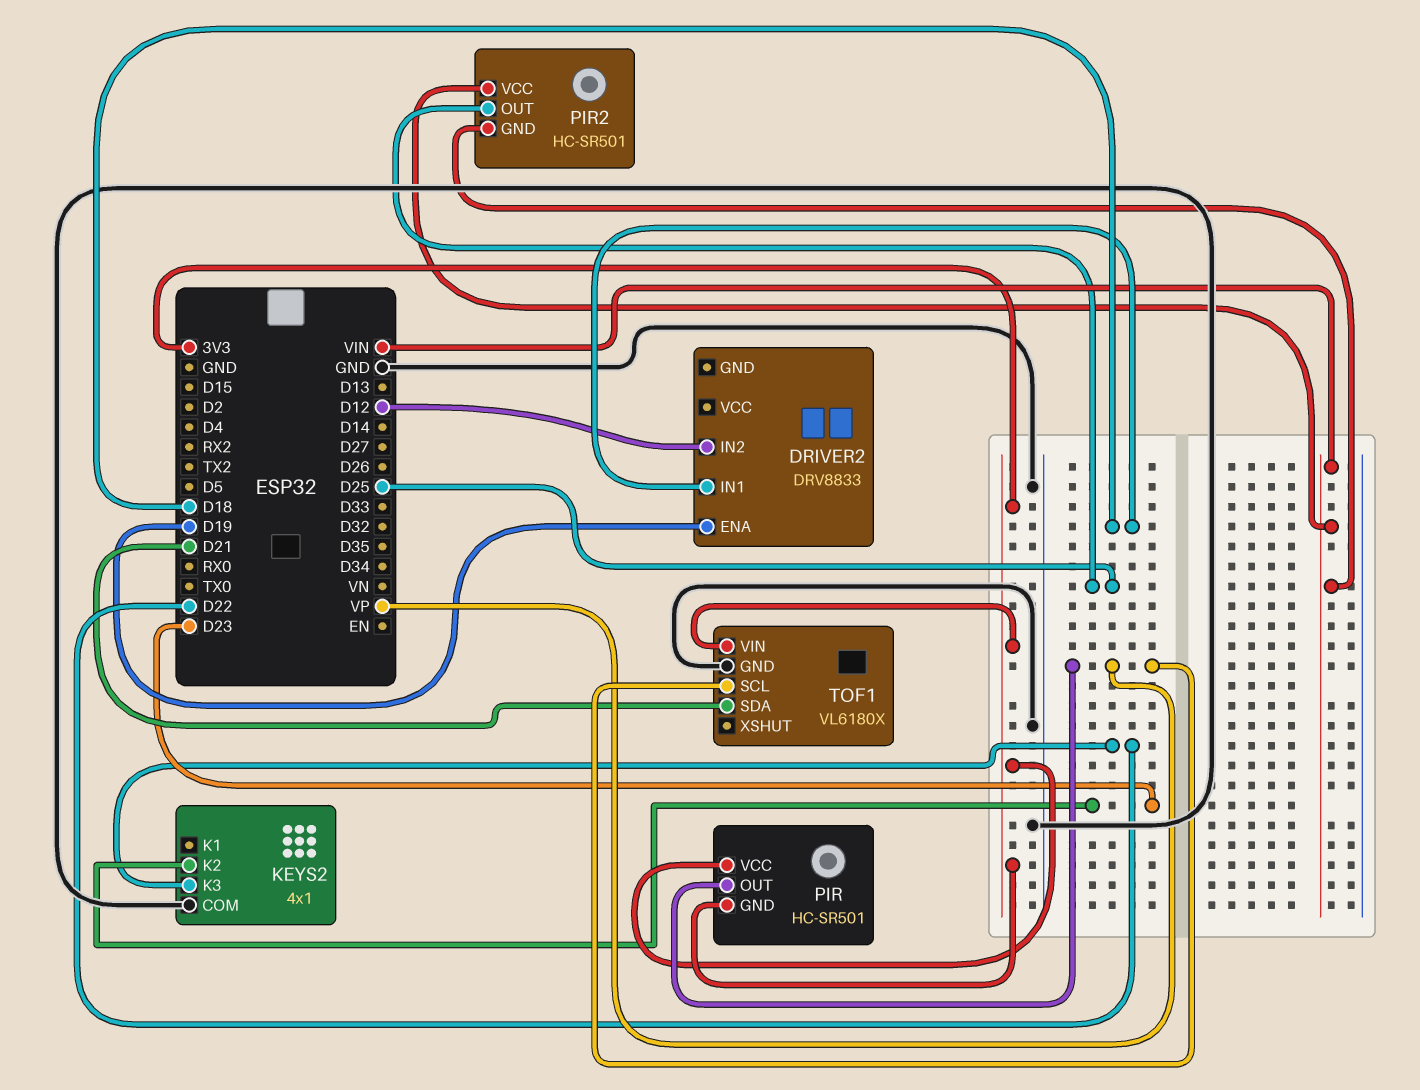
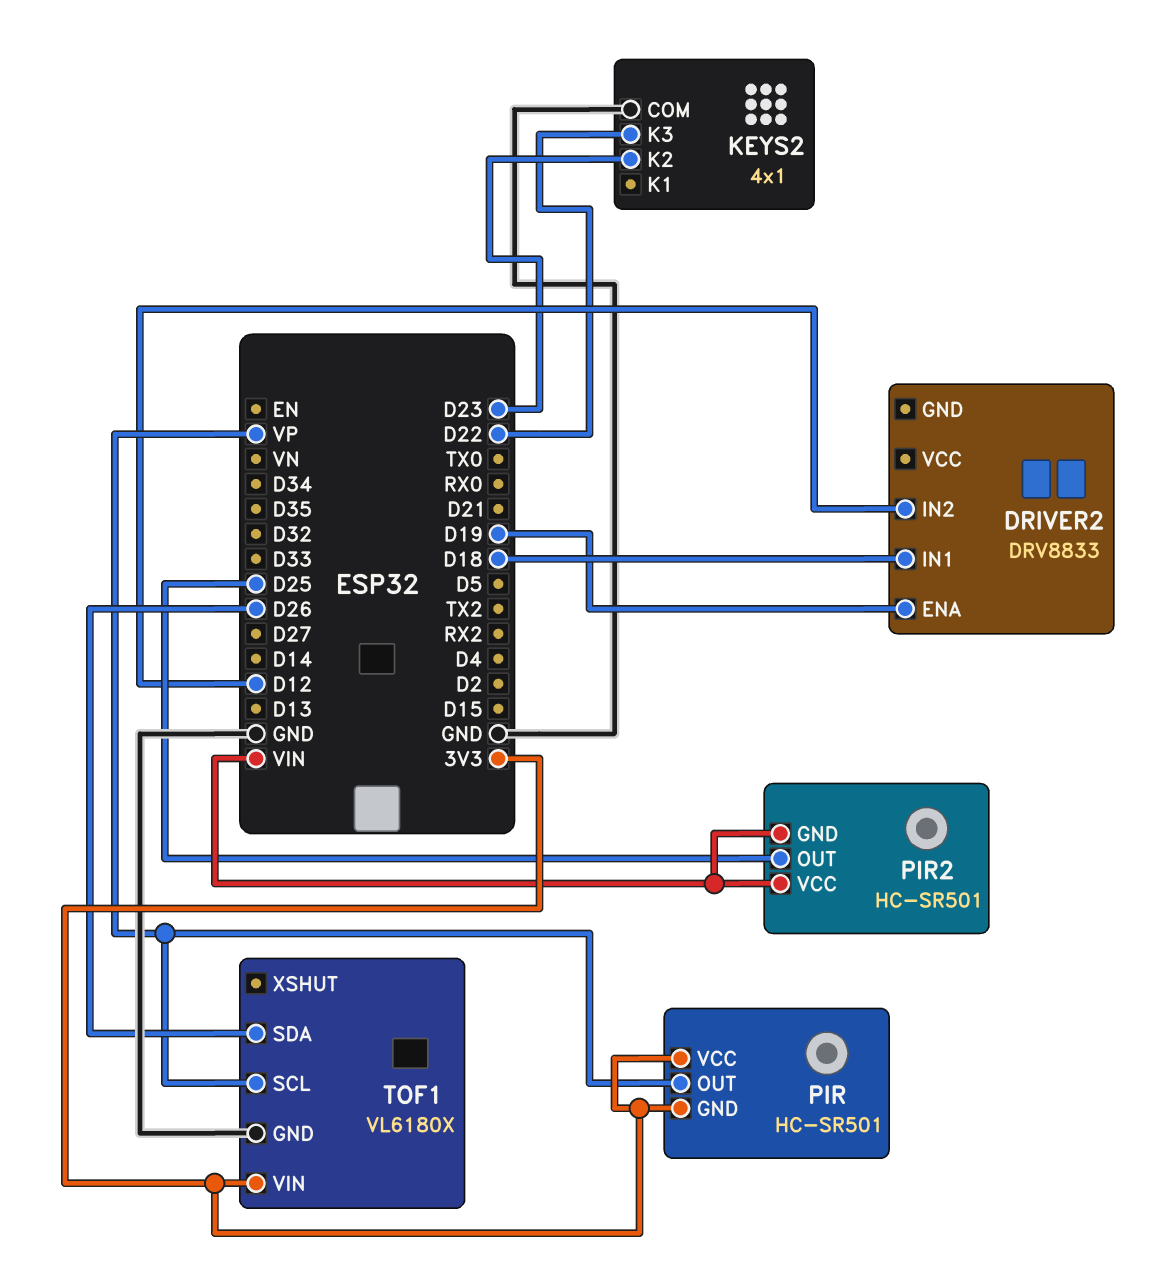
TOF1 pin SDA: D21 -> D26

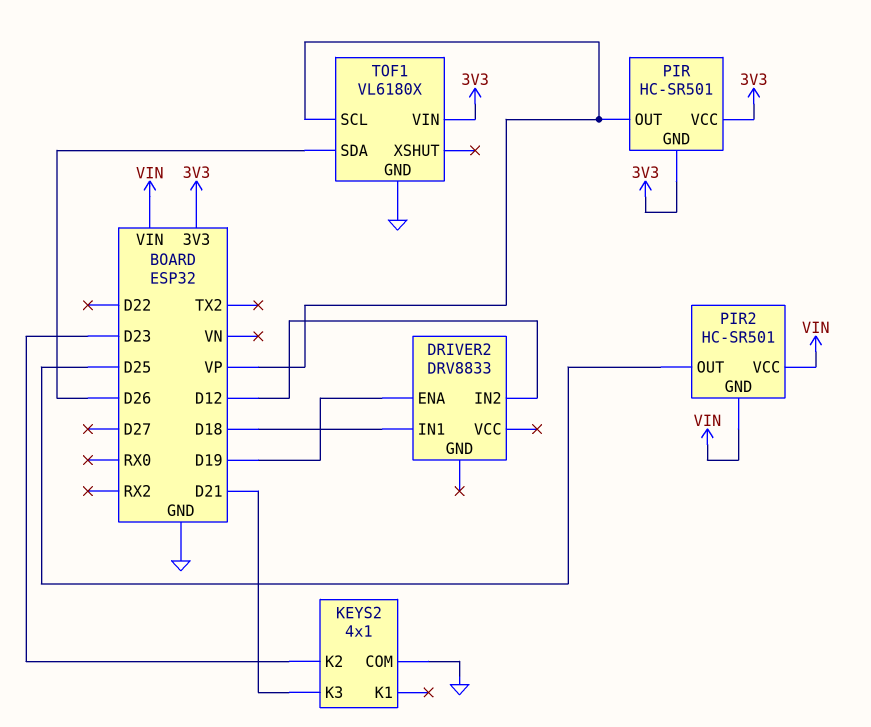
KEYS2 pin K3: D22 -> D21

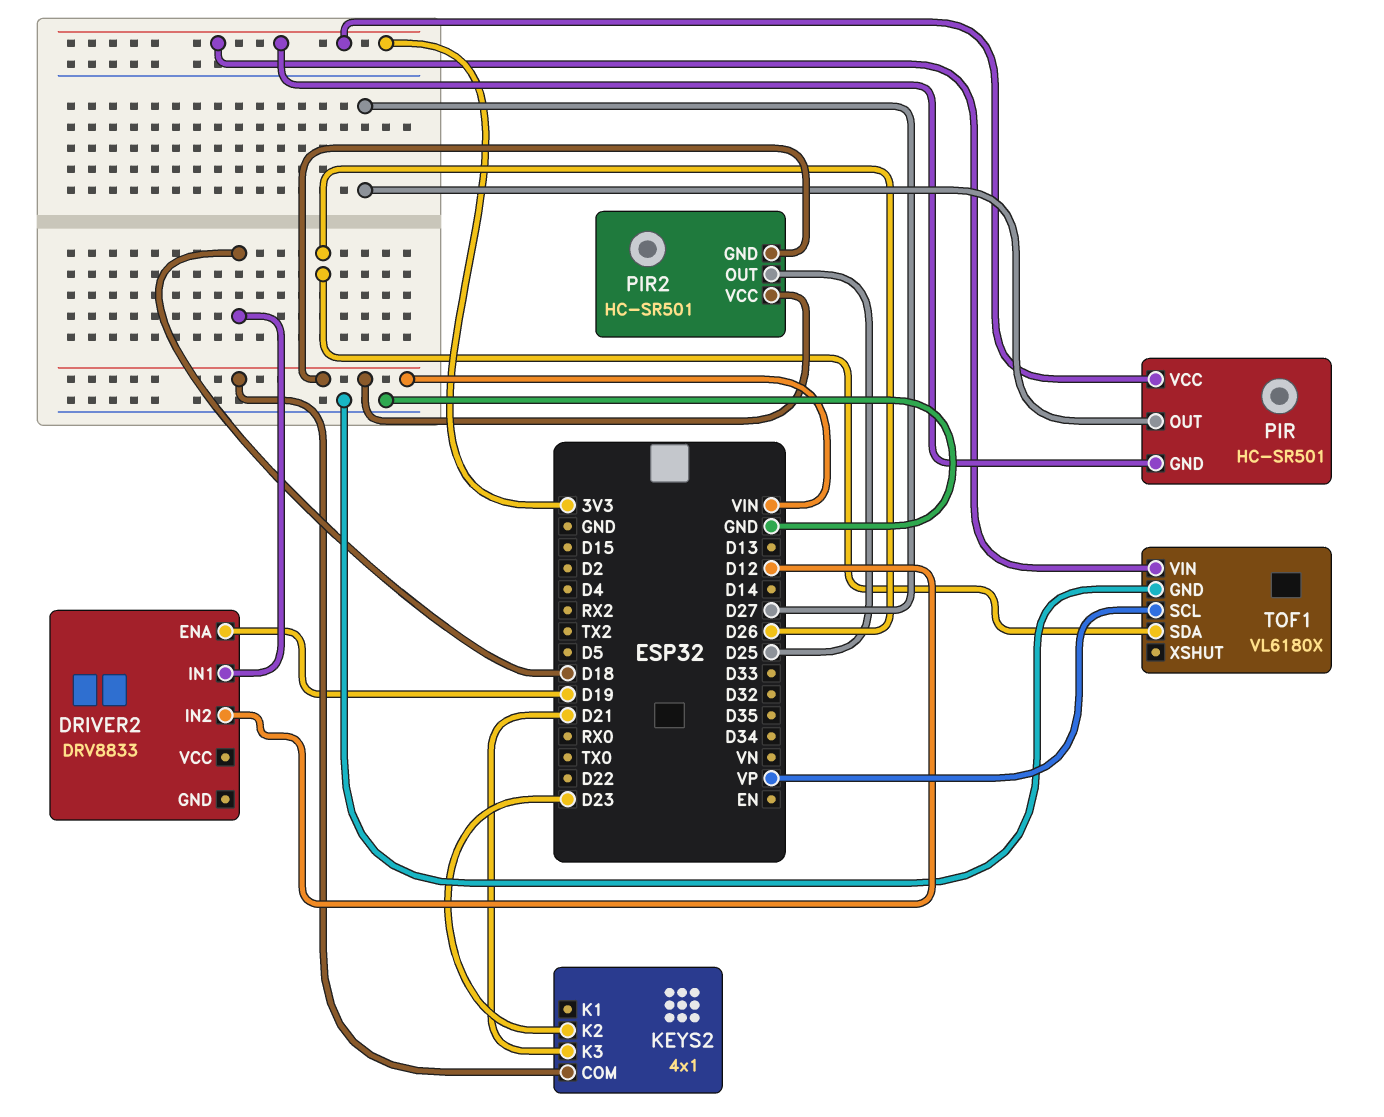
KEYS2 pin COM: GND -> VIN
PIR pin OUT: VP -> D27

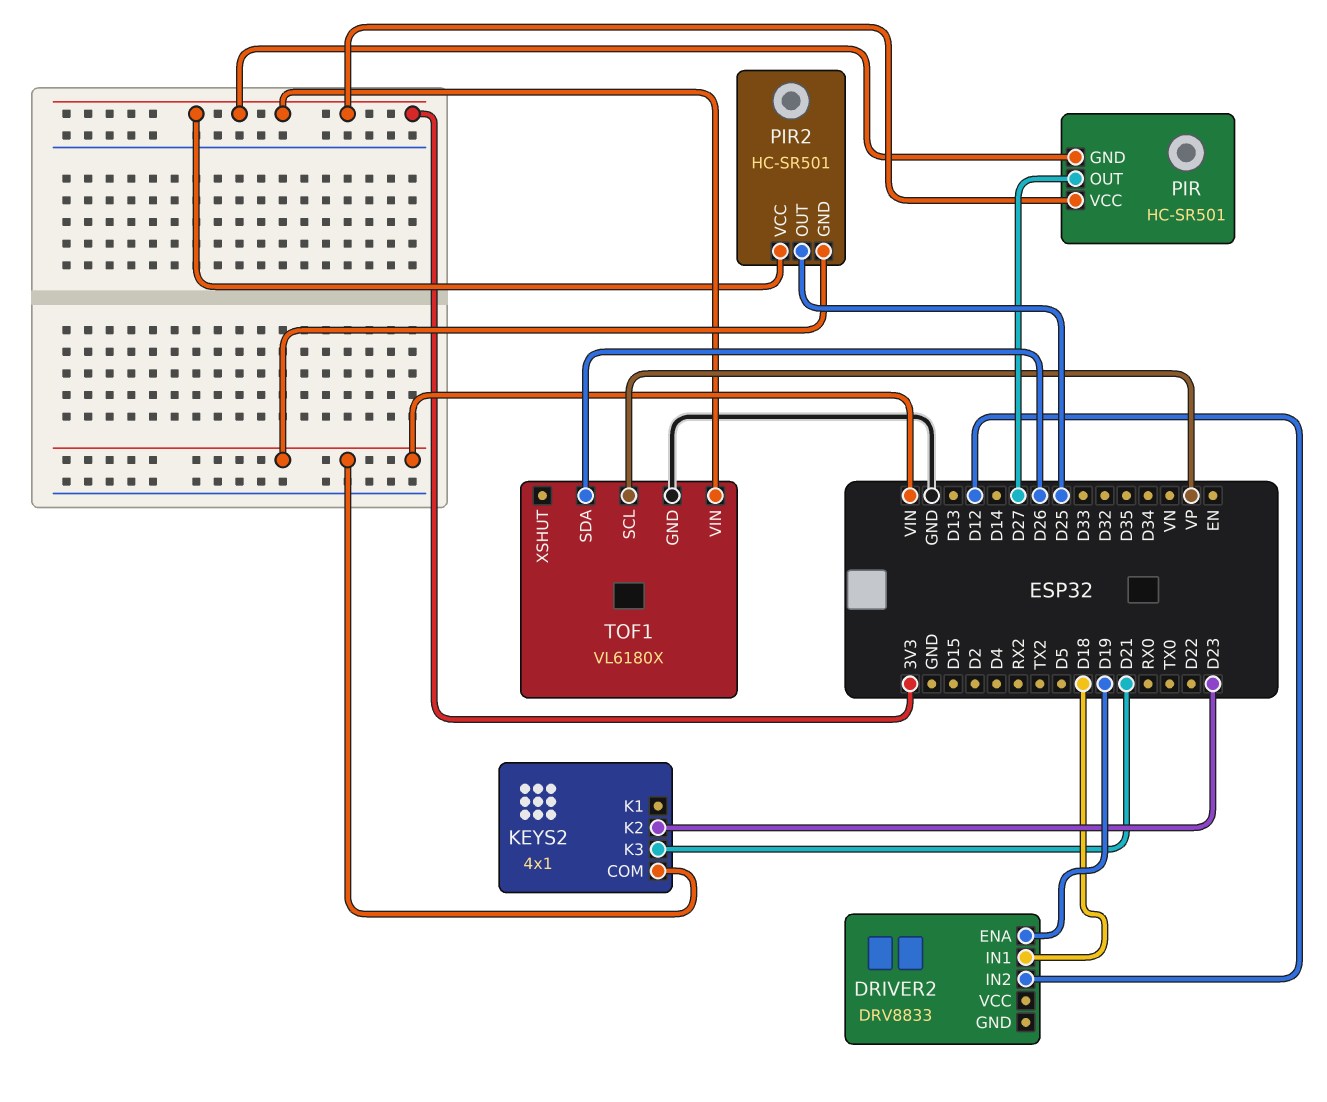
PIR2 pin VCC: VIN -> 3V3

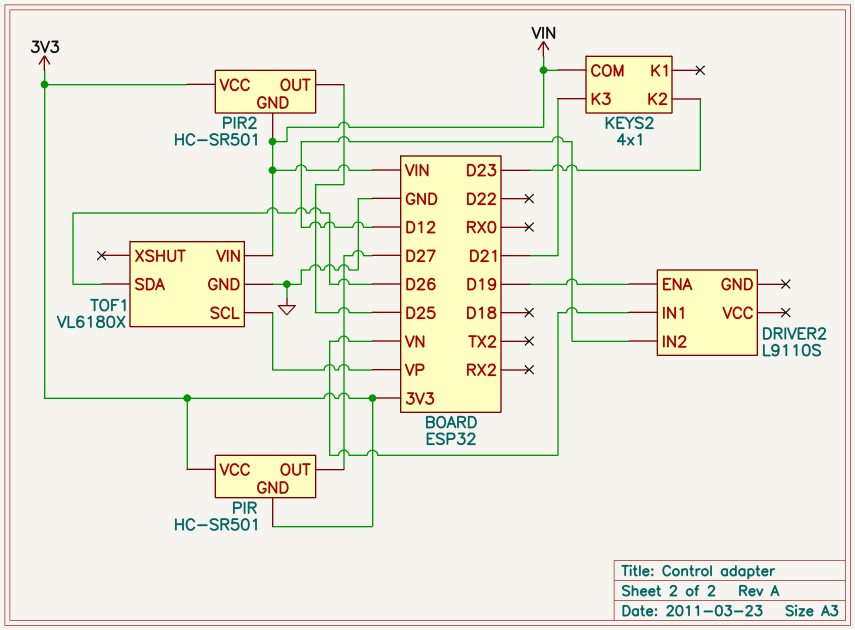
DRIVER2: DRV8833 -> L9110S
DRIVER2 pin IN1: D18 -> VN
TOF1 pin VIN: 3V3 -> VIN

